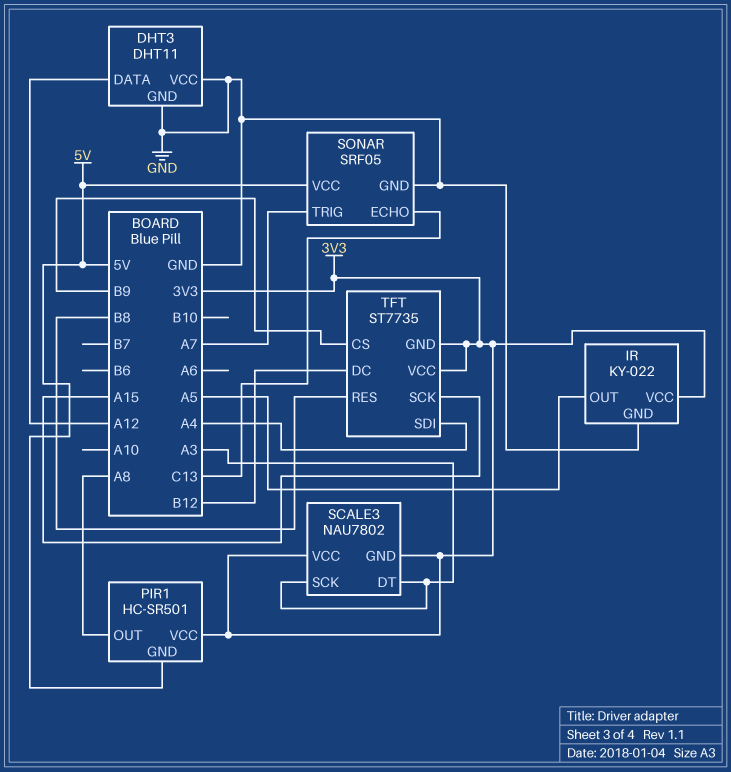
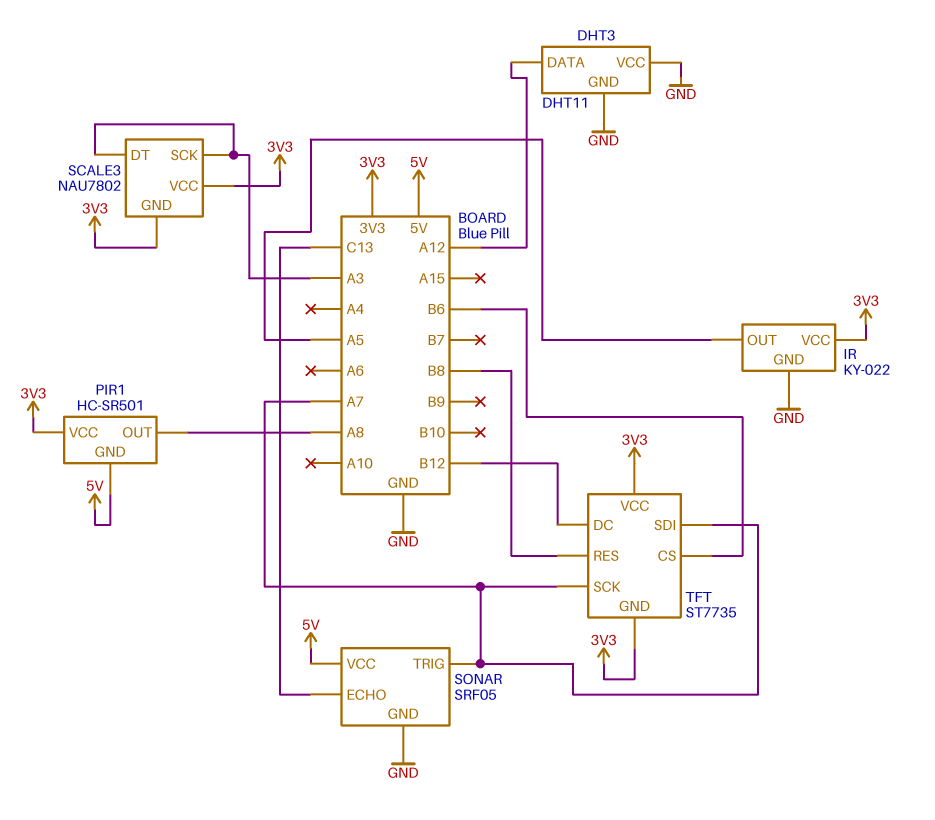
TFT pin CS: B9 -> B6
TFT pin SCK: A15 -> A7
TFT pin SDI: A4 -> A7

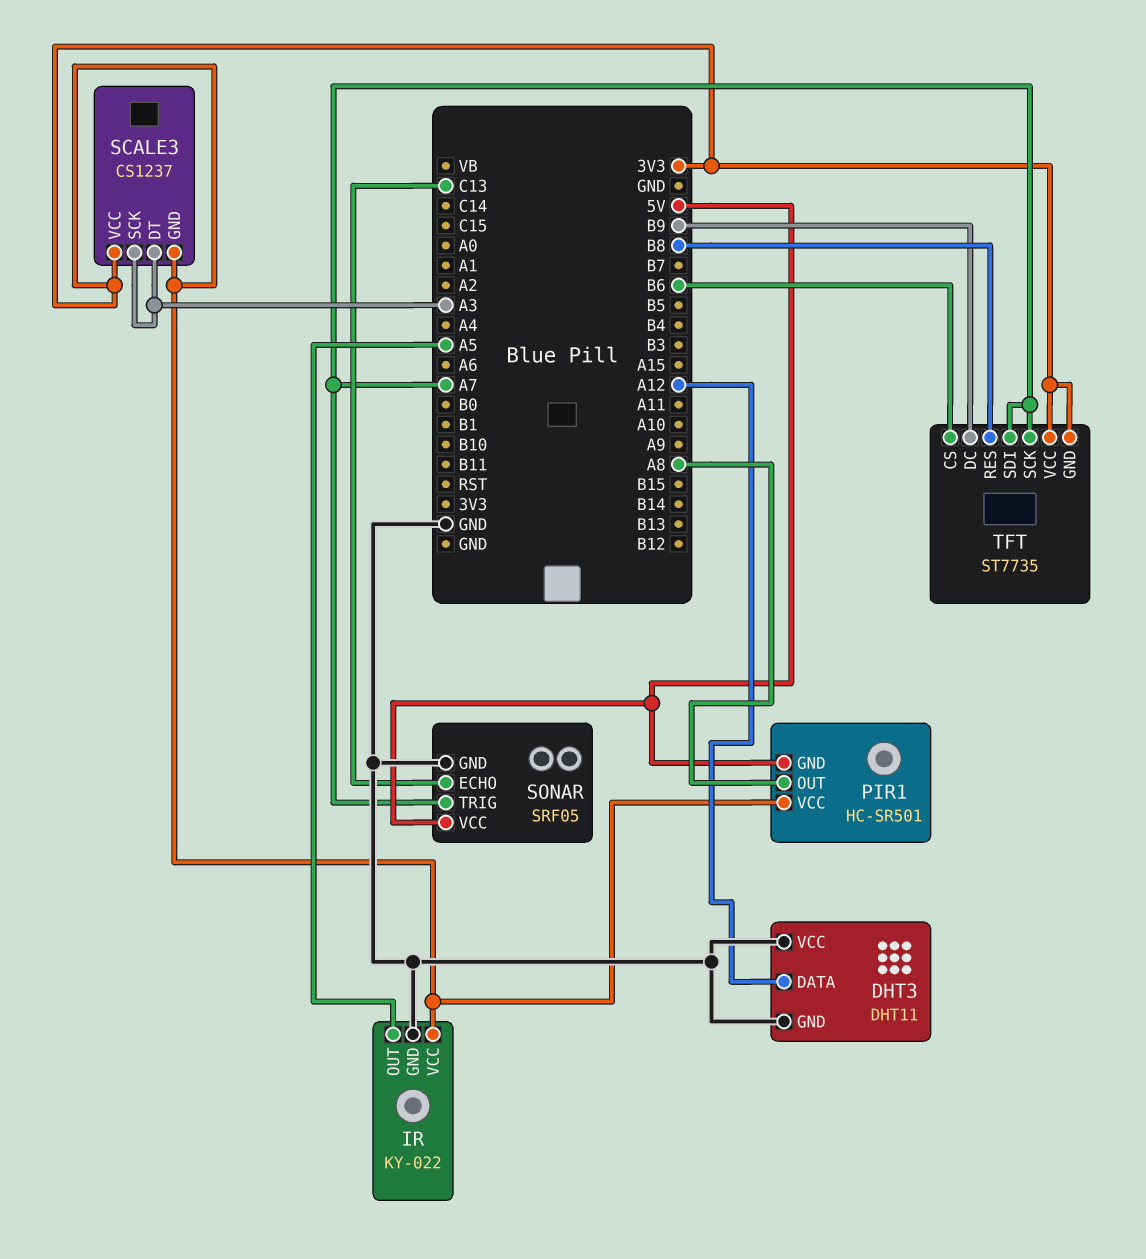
SCALE3: NAU7802 -> CS1237
TFT pin DC: B12 -> B9

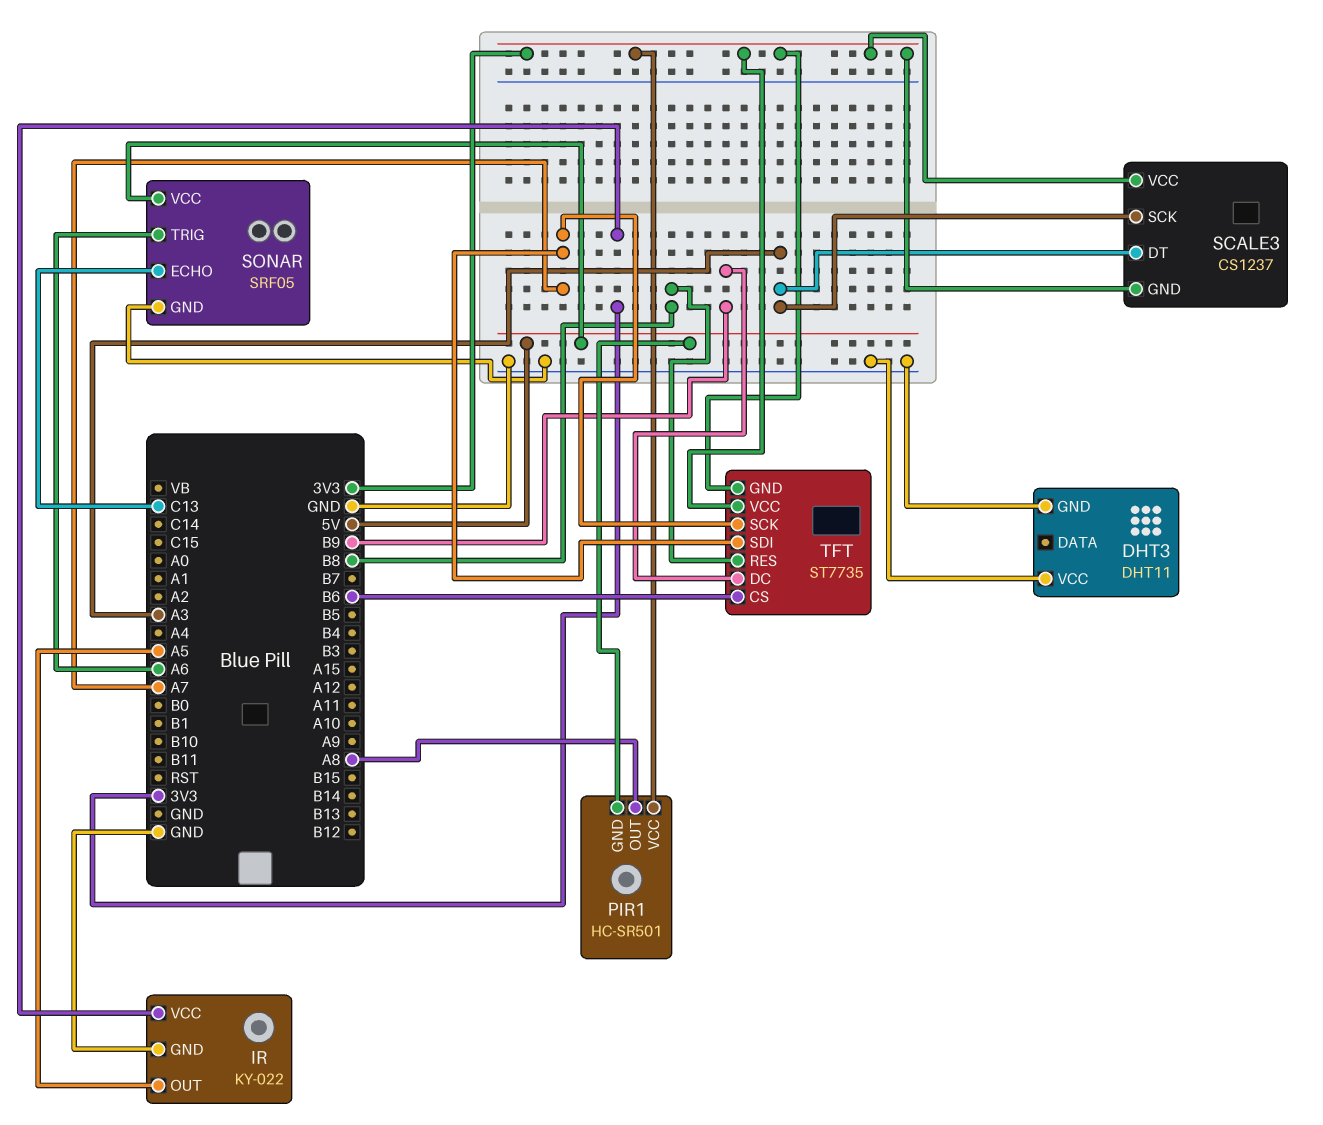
DHT3 pin DATA: A12 -> none
SONAR pin TRIG: A7 -> A6

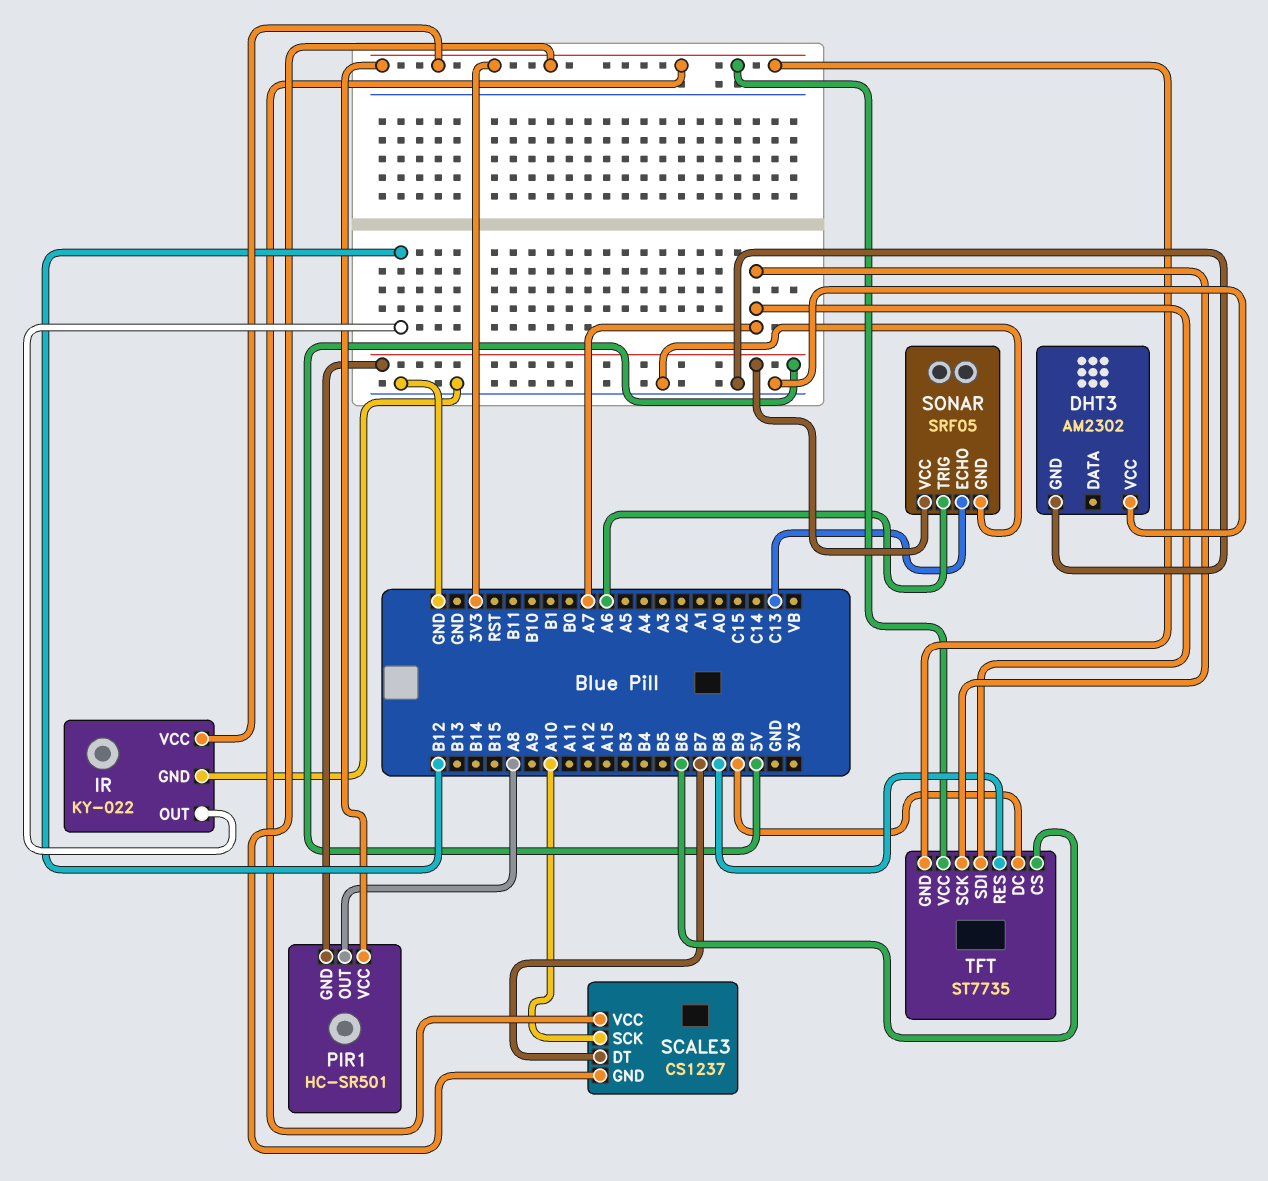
DHT3: DHT11 -> AM2302
IR pin OUT: A5 -> B12
SCALE3 pin DT: A3 -> B7
SCALE3 pin SCK: A3 -> A10

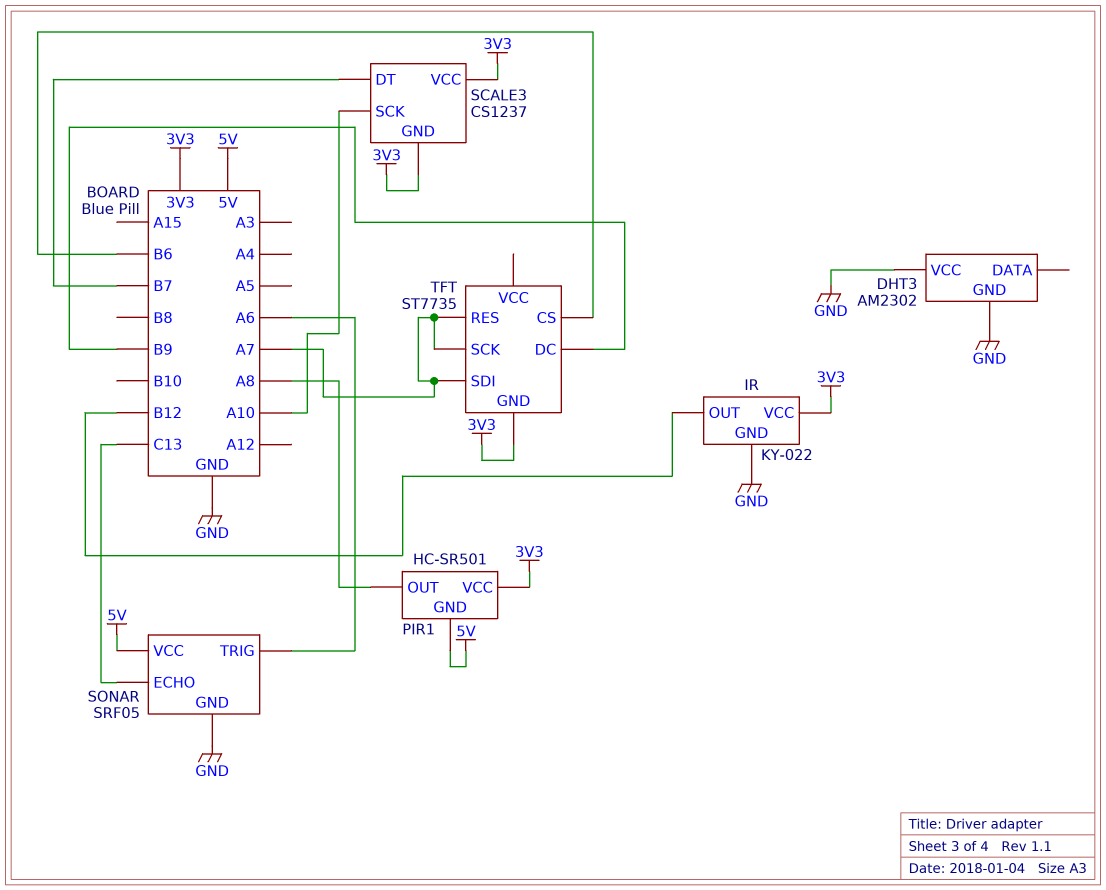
TFT pin RES: B8 -> A7
TFT pin VCC: 3V3 -> none

